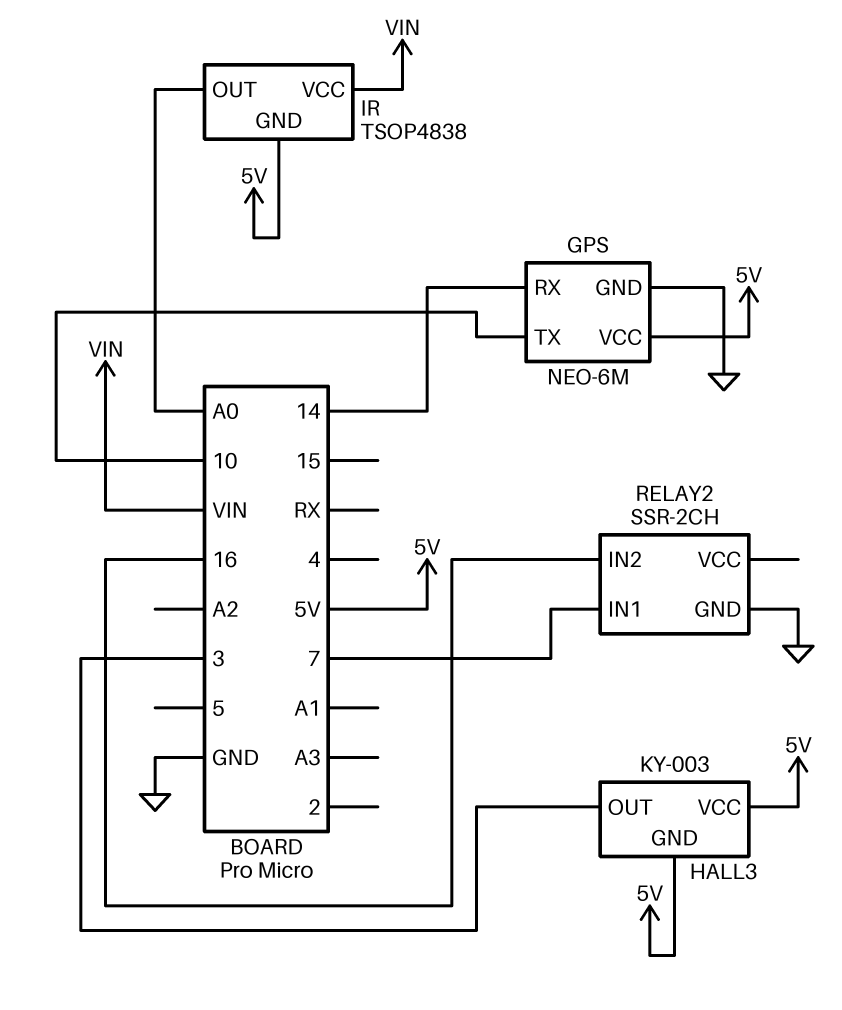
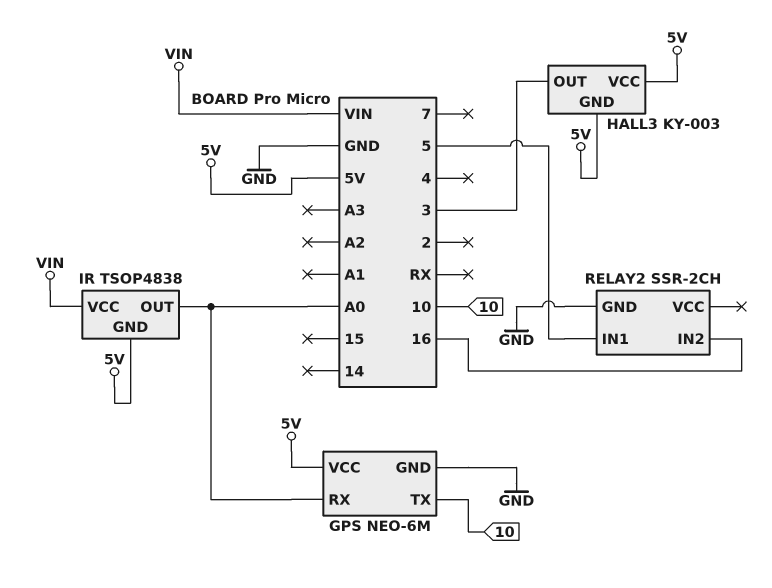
GPS pin RX: 14 -> A0
RELAY2 pin IN1: 7 -> 5

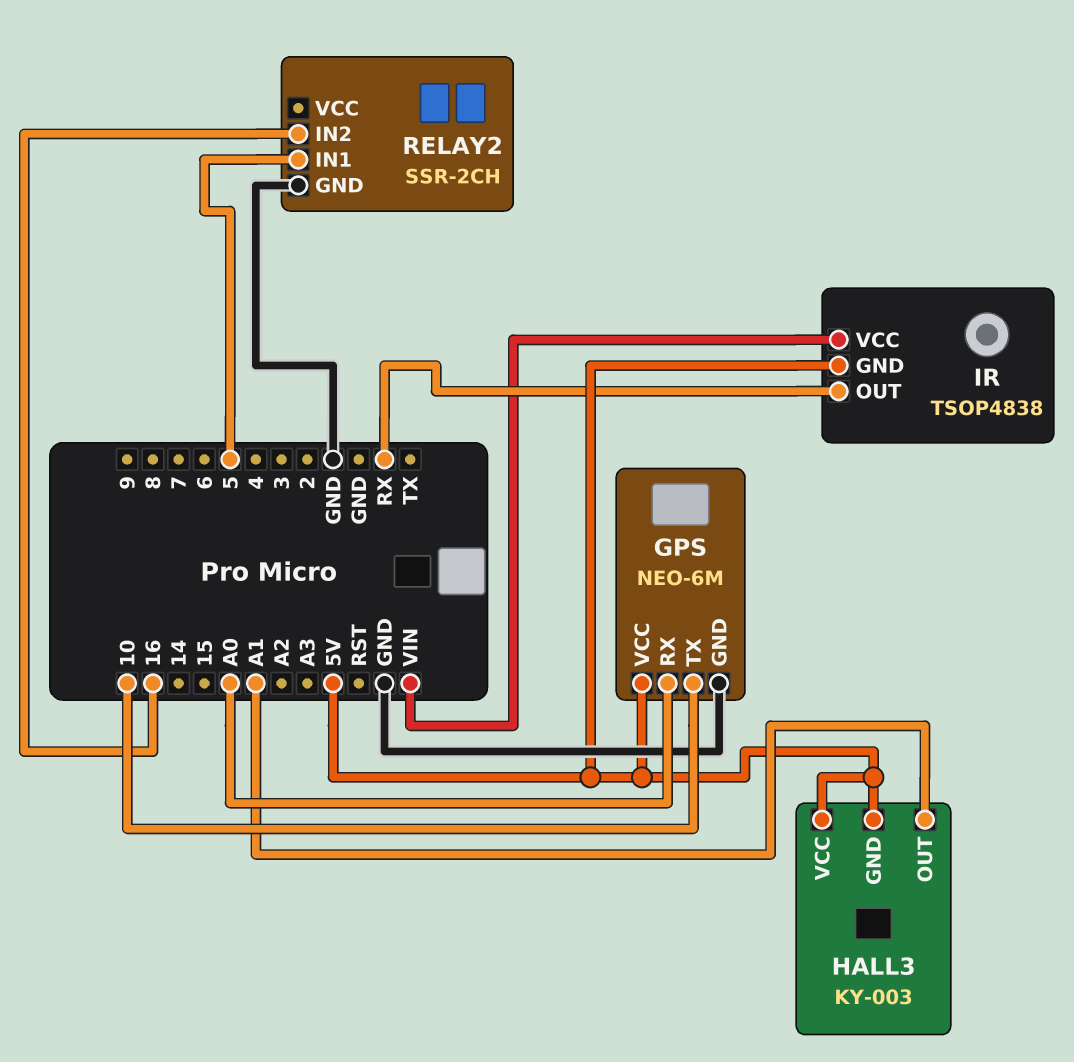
HALL3 pin OUT: 3 -> A1
IR pin OUT: A0 -> RX

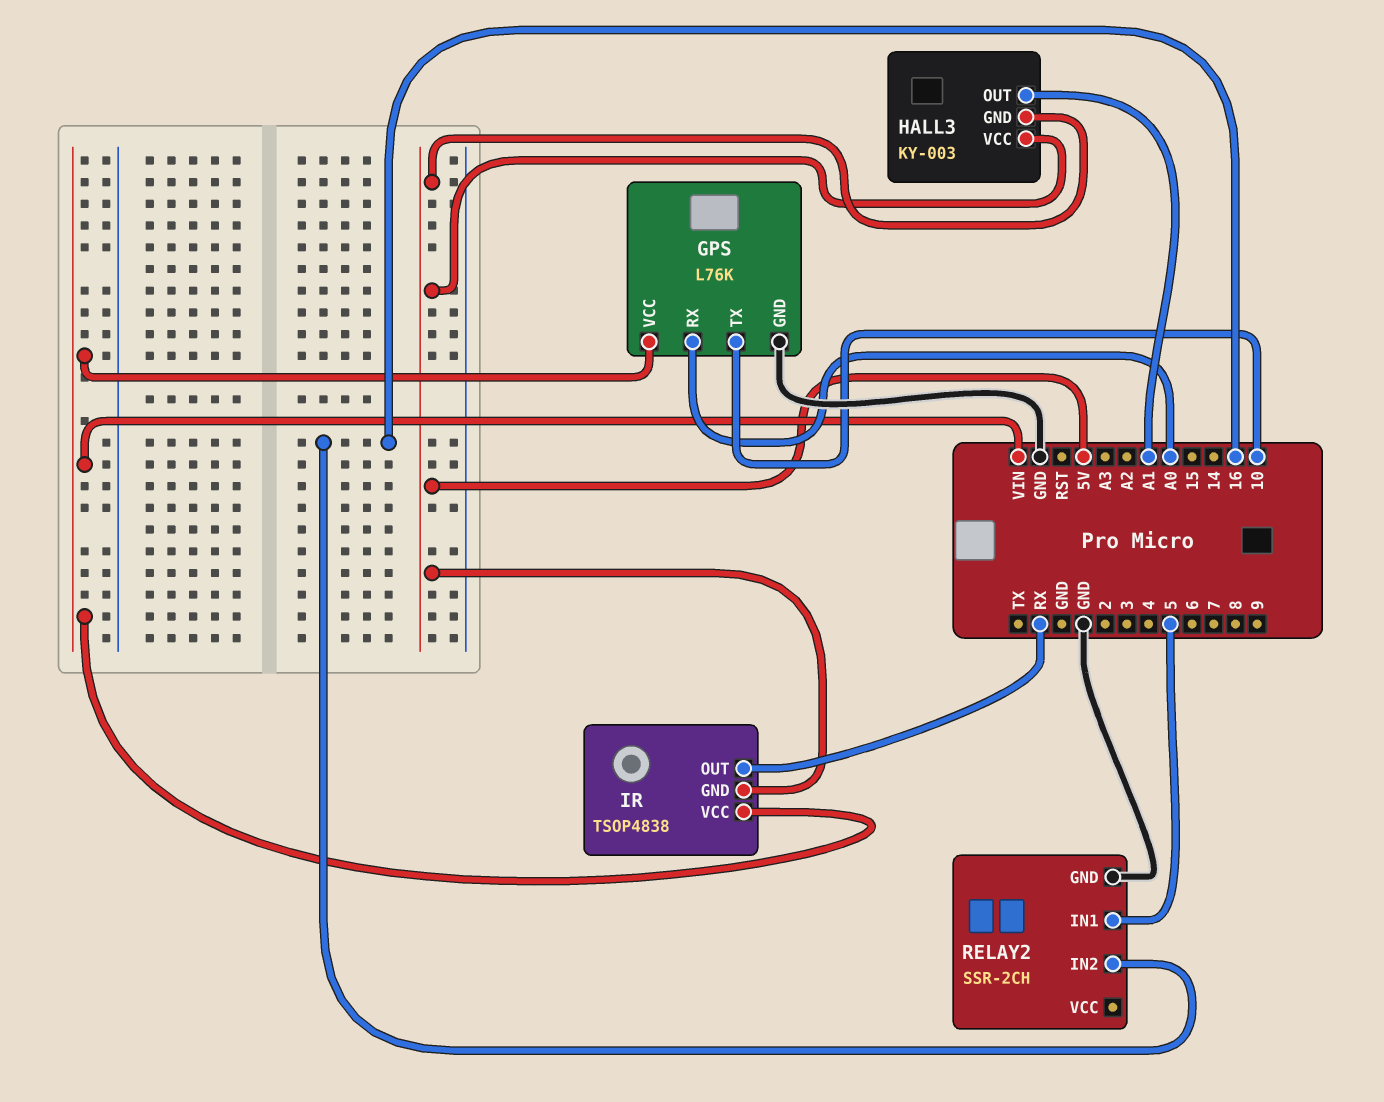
GPS: NEO-6M -> L76K
GPS pin VCC: 5V -> VIN

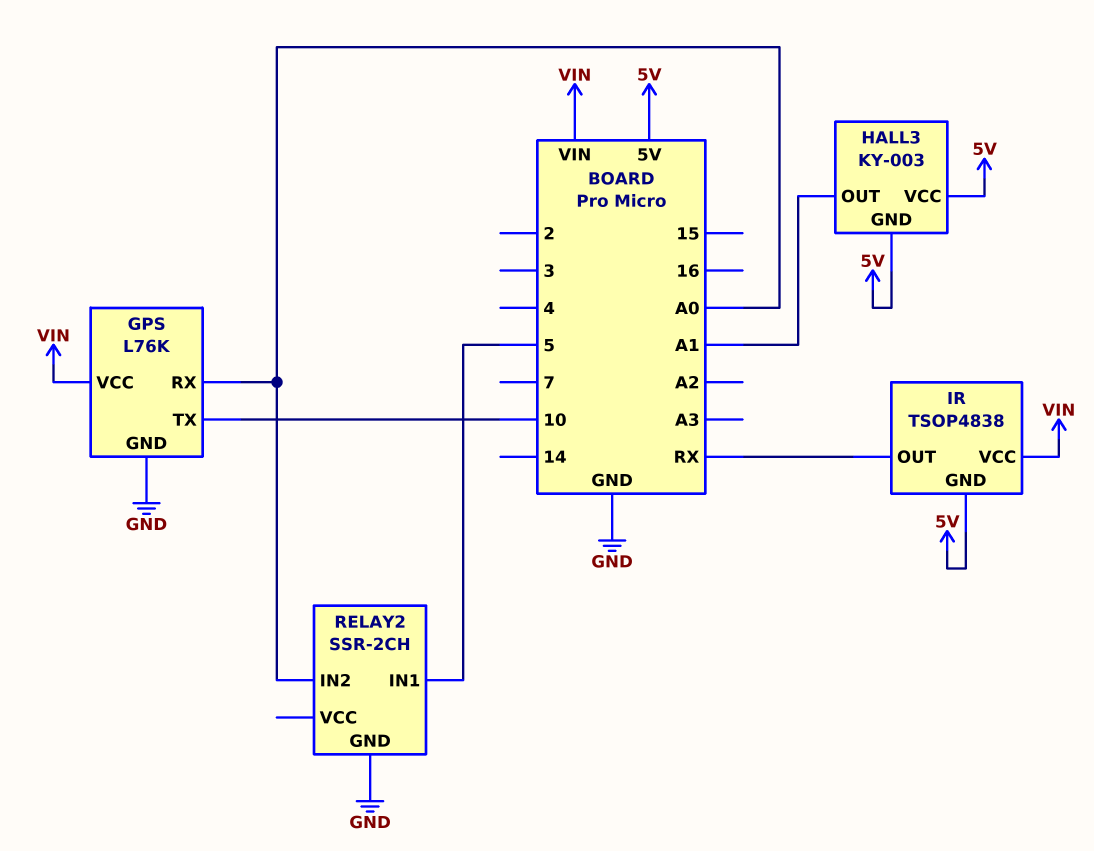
RELAY2 pin IN2: 16 -> A0

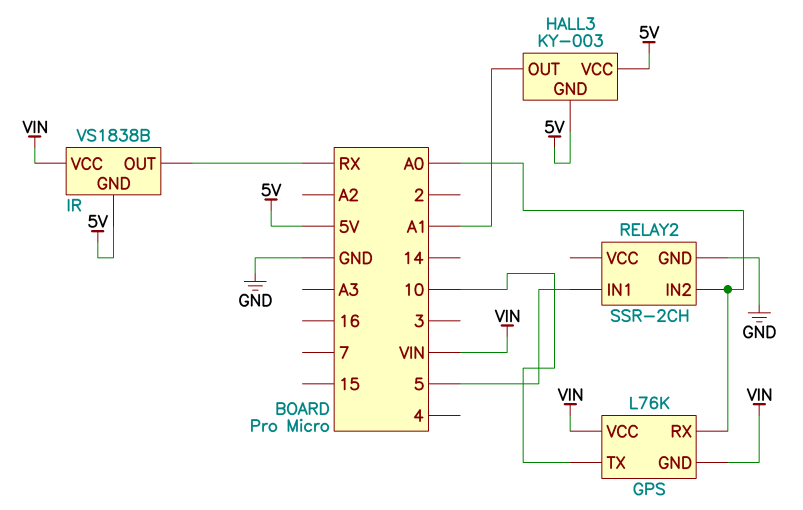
GPS pin GND: GND -> VIN
IR: TSOP4838 -> VS1838B

